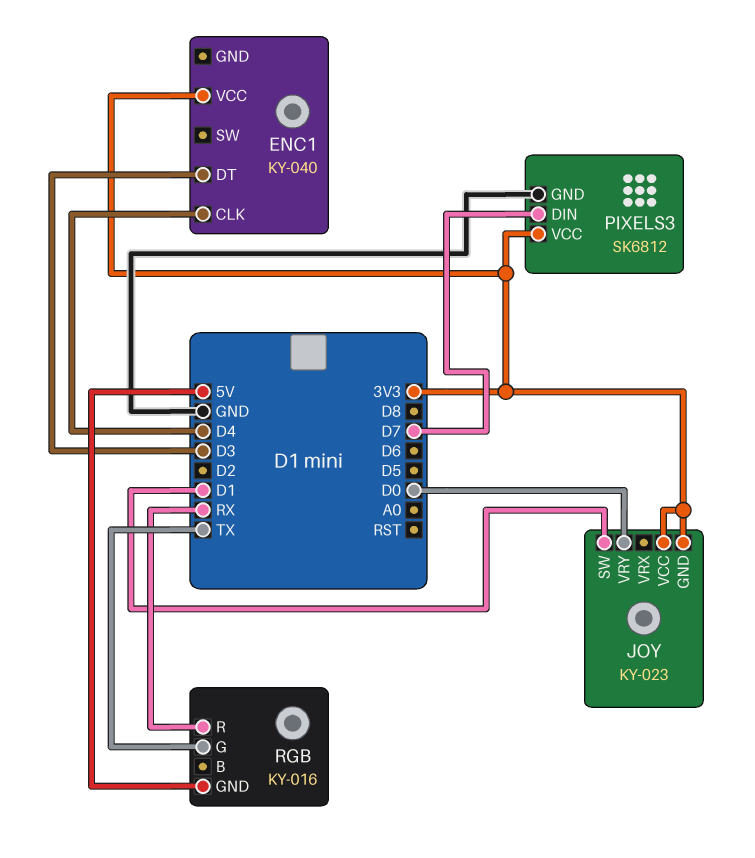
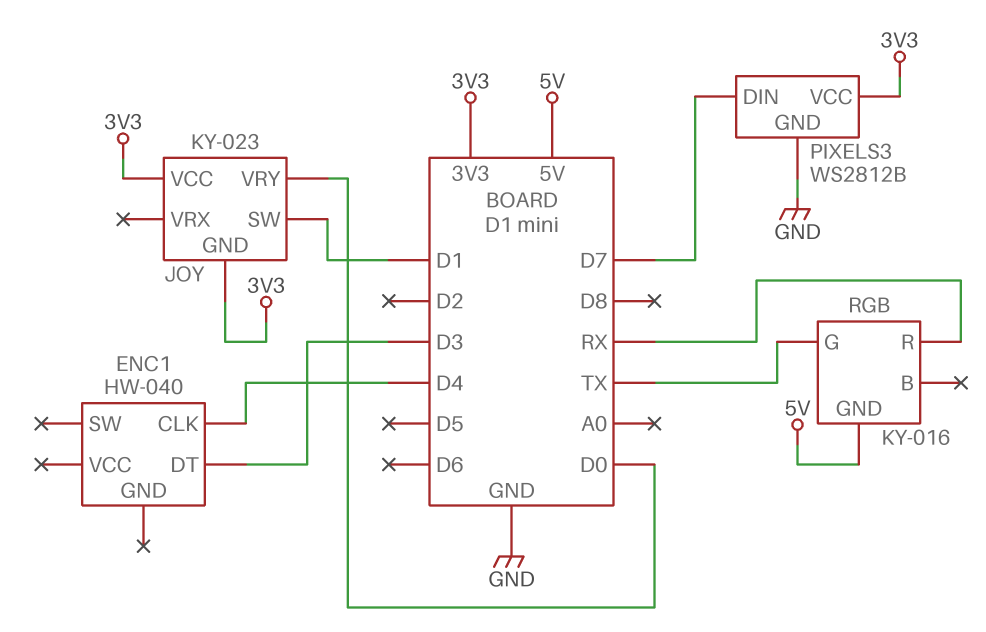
ENC1: KY-040 -> HW-040
ENC1 pin VCC: 3V3 -> none
PIXELS3: SK6812 -> WS2812B

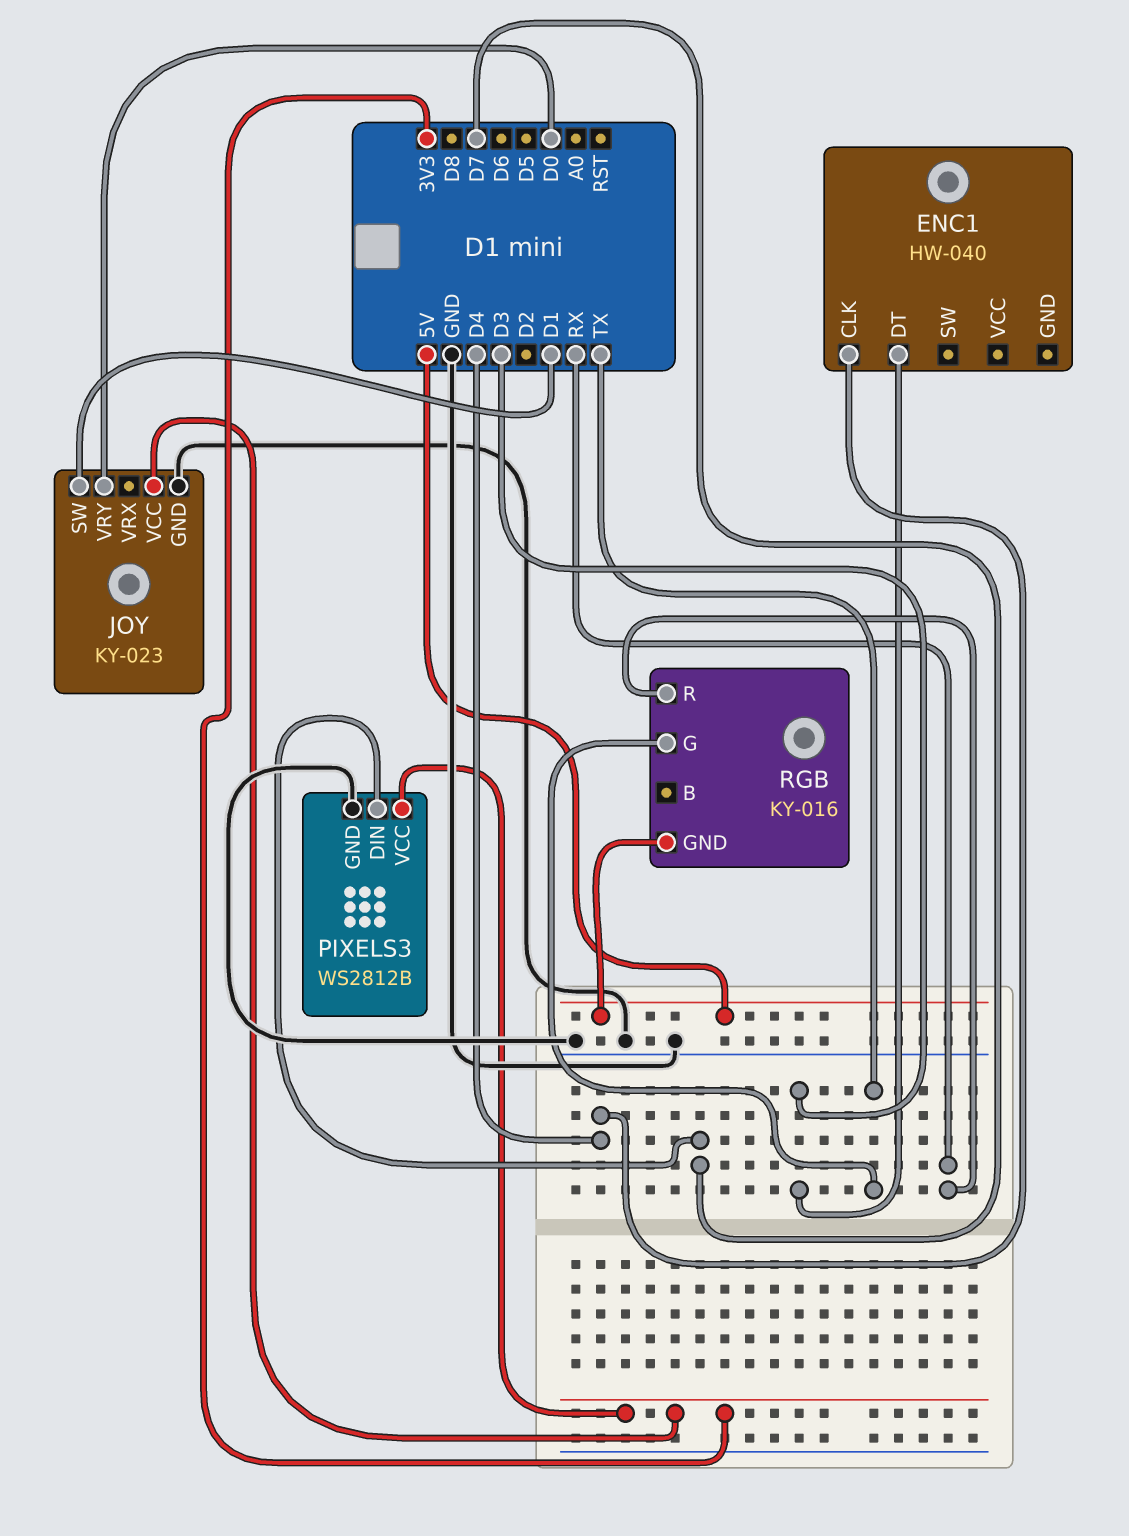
JOY pin GND: 3V3 -> GND

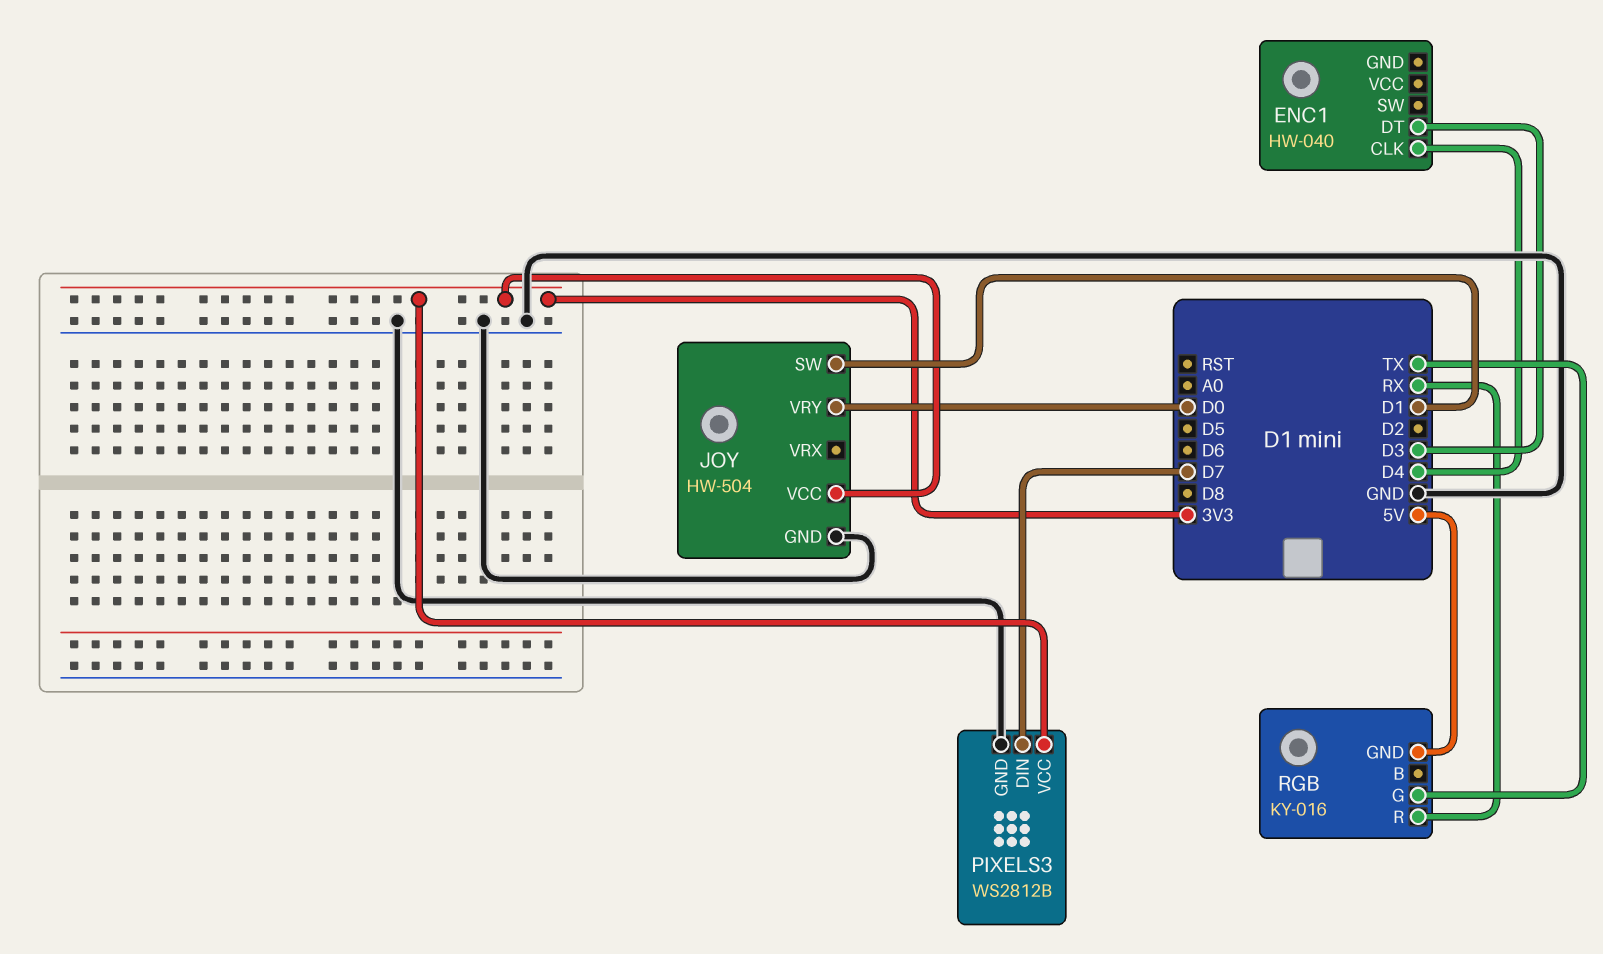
JOY: KY-023 -> HW-504

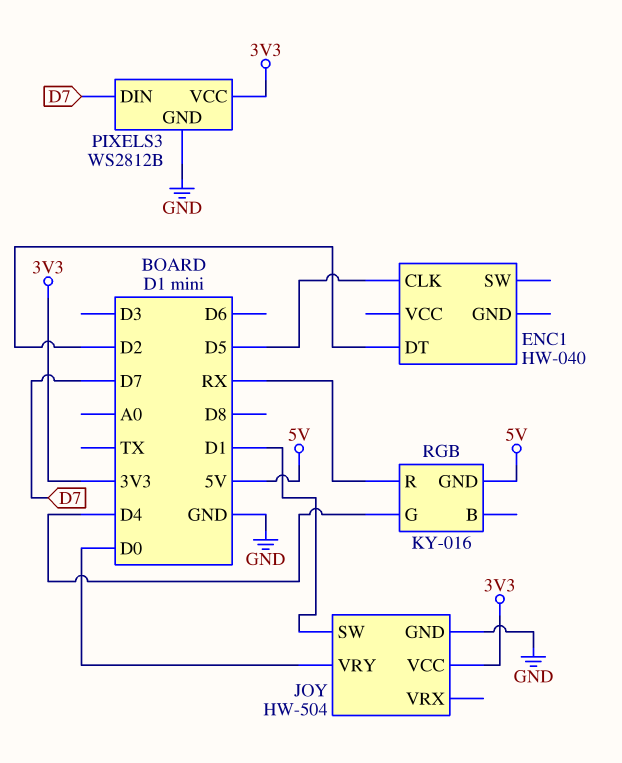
ENC1 pin CLK: D4 -> D5
ENC1 pin DT: D3 -> D2
RGB pin G: TX -> D4

